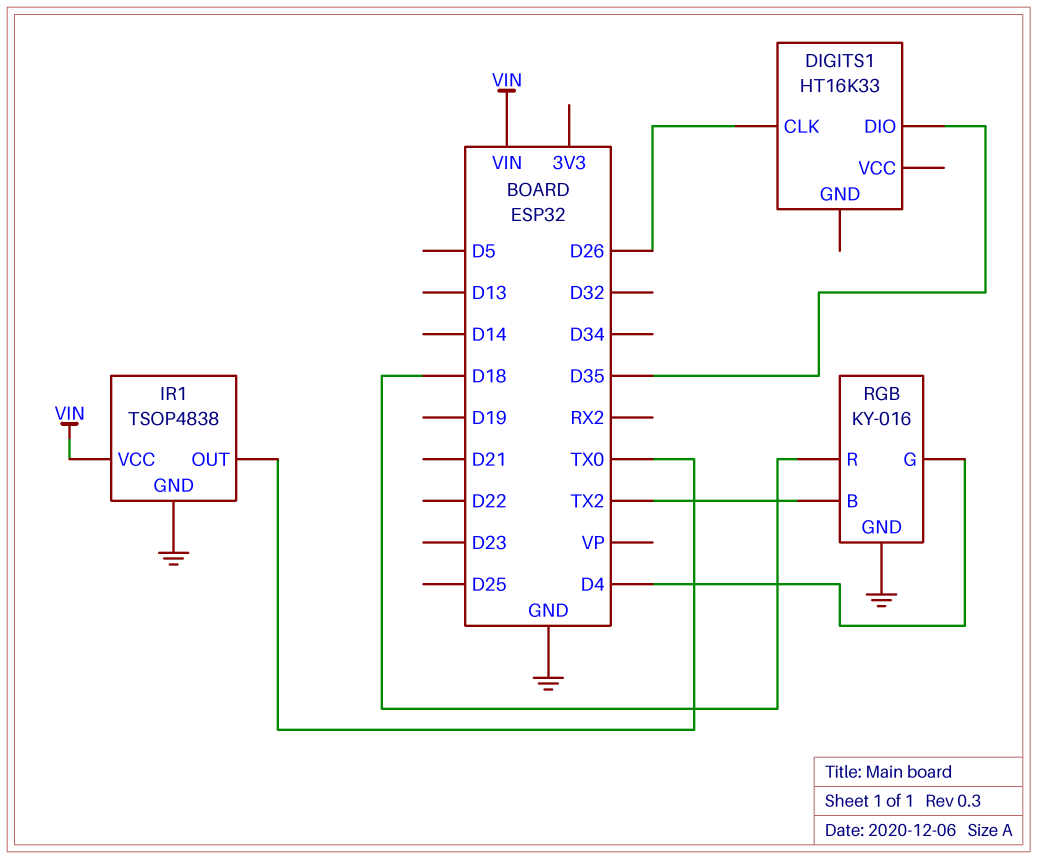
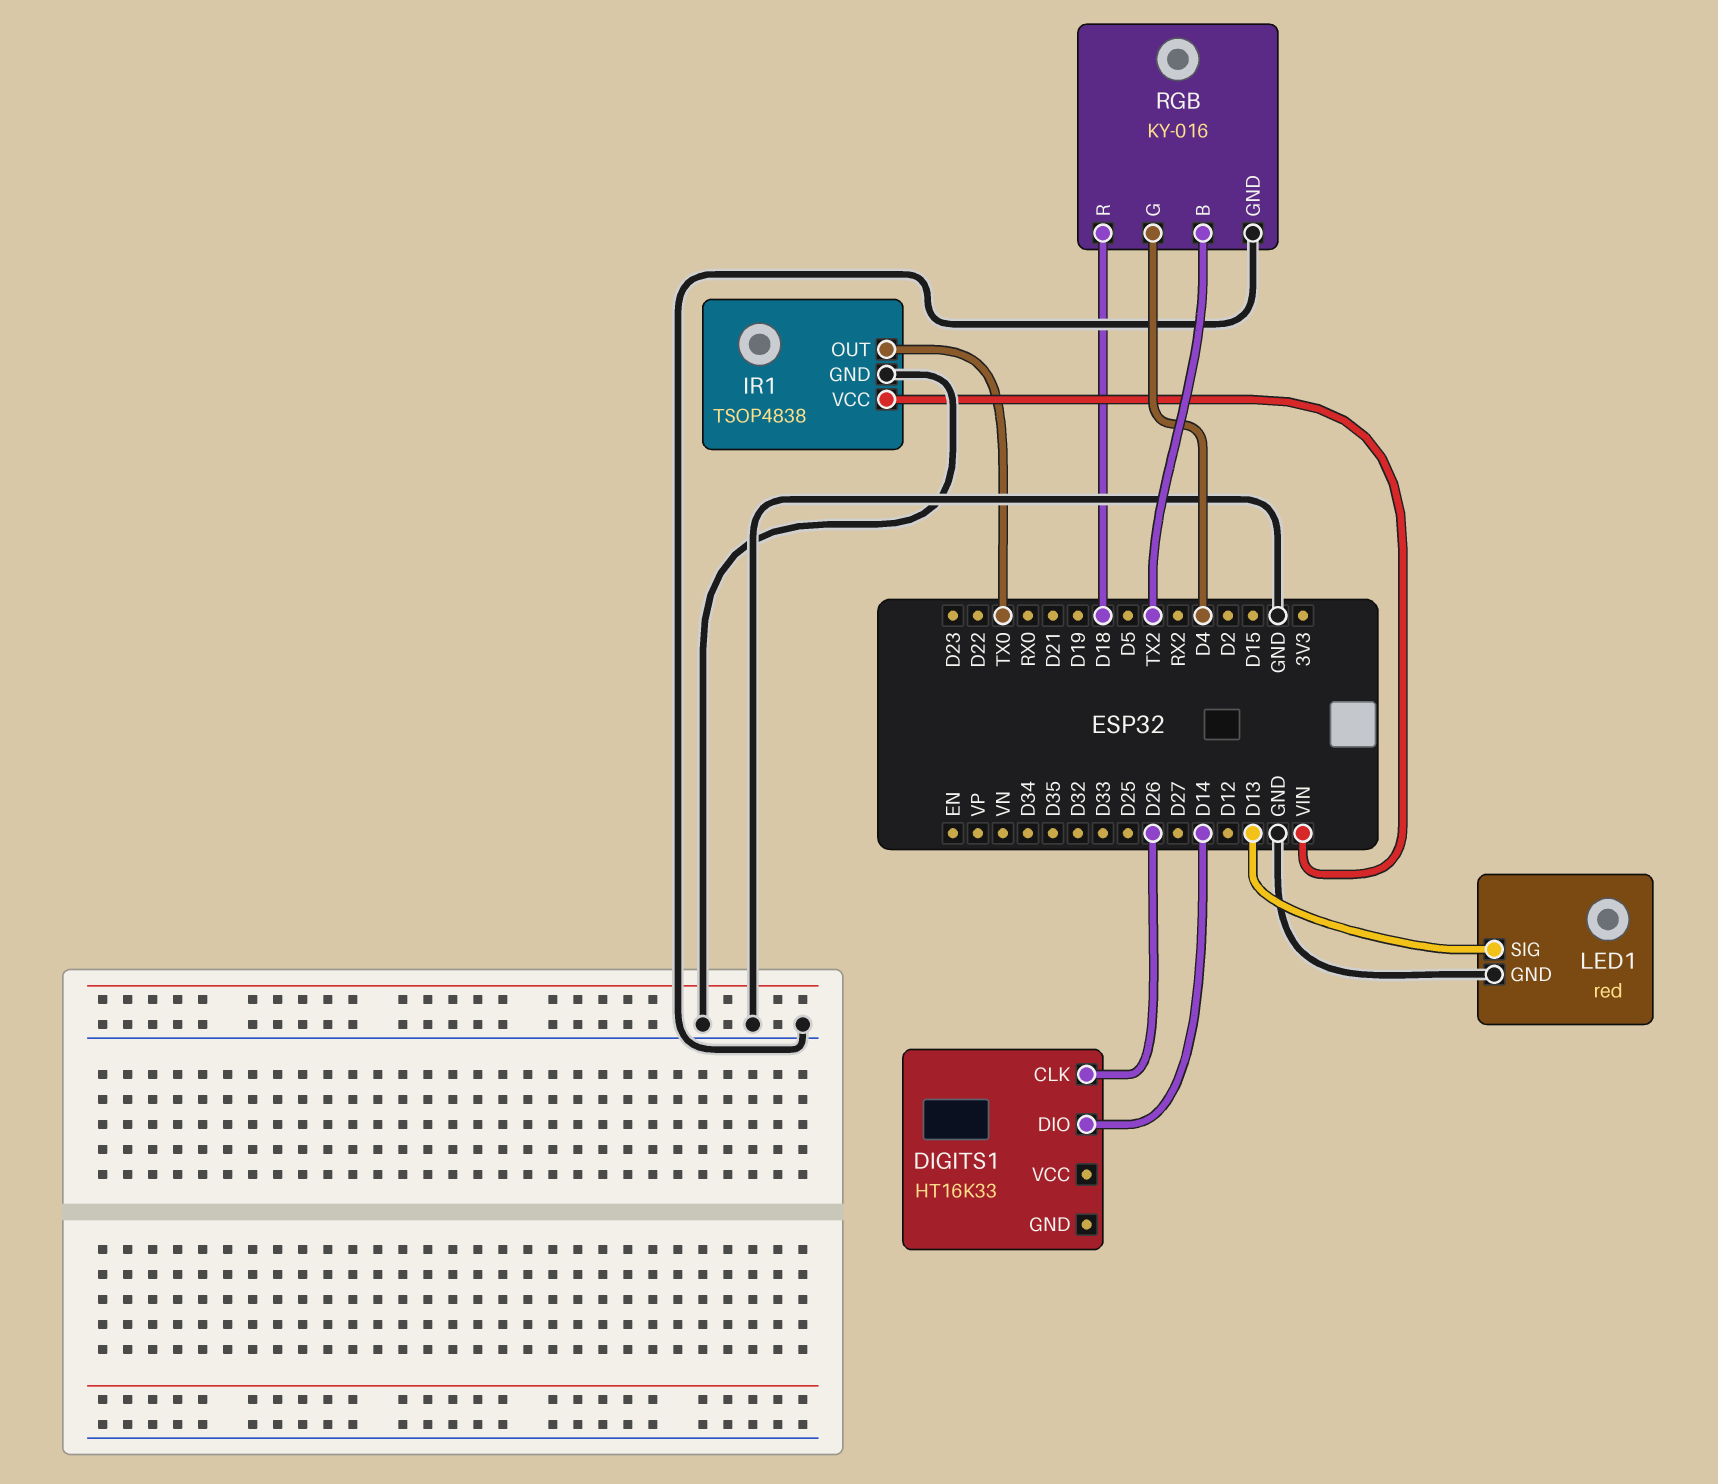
DIGITS1 pin DIO: D35 -> D14
LED1: none -> red
LED1 pin GND: none -> GND
LED1 pin SIG: none -> D13

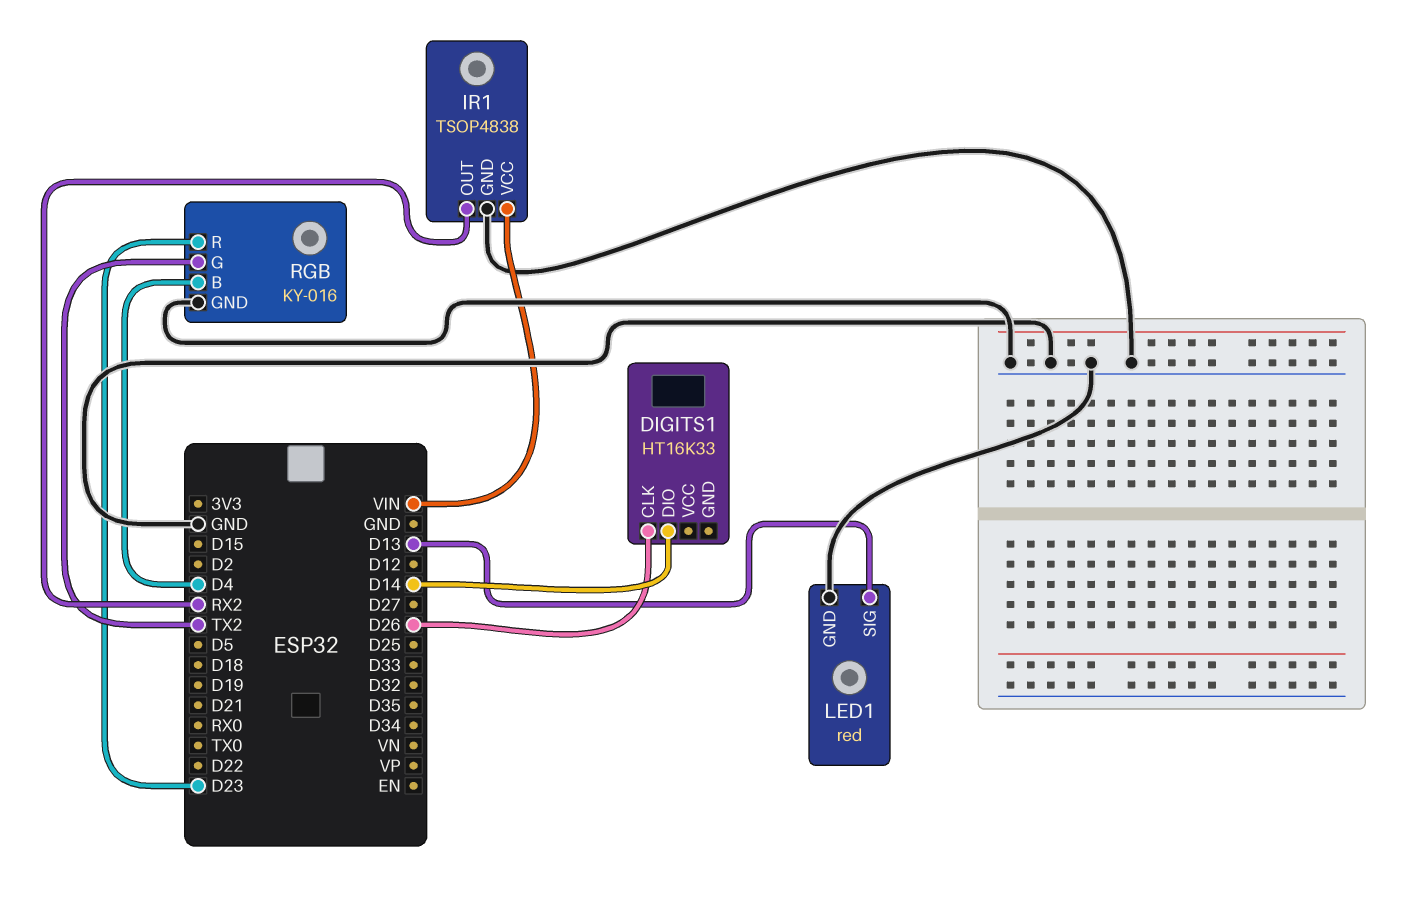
IR1 pin OUT: TX0 -> RX2
RGB pin B: TX2 -> D4
RGB pin G: D4 -> TX2
RGB pin R: D18 -> D23

